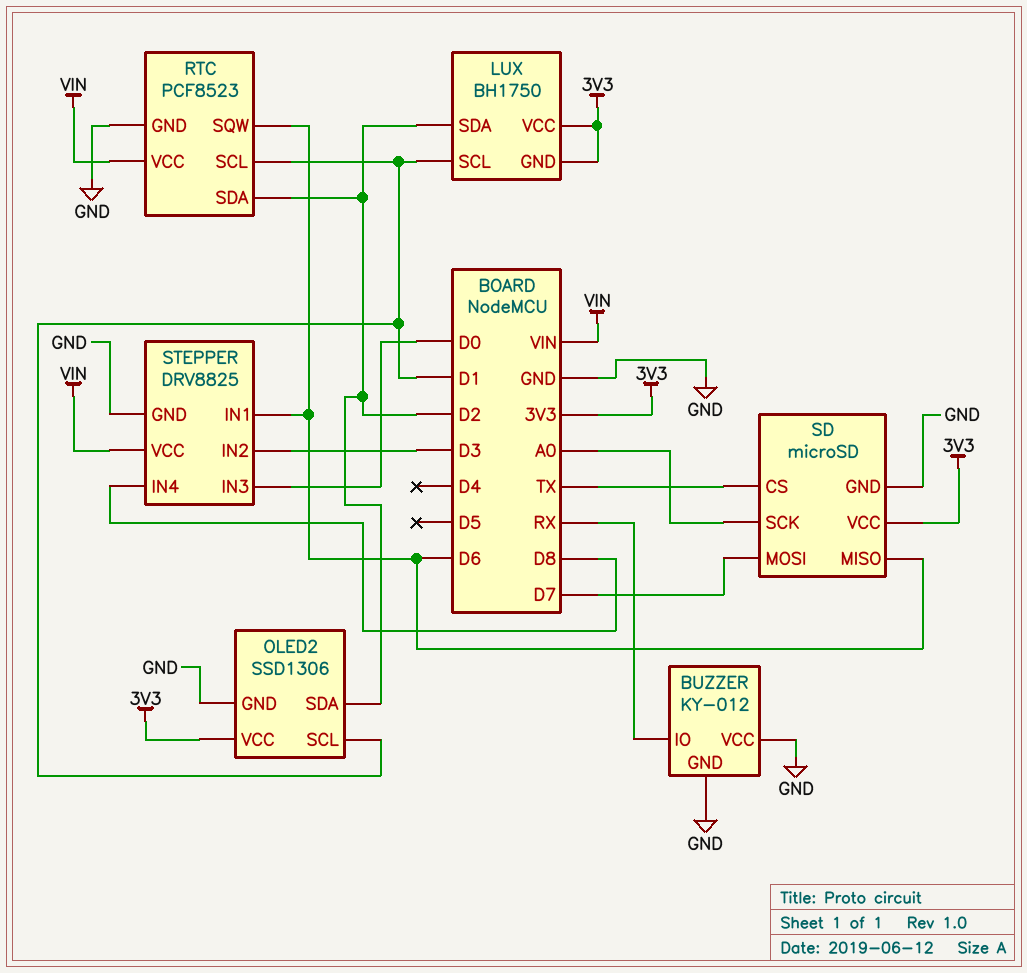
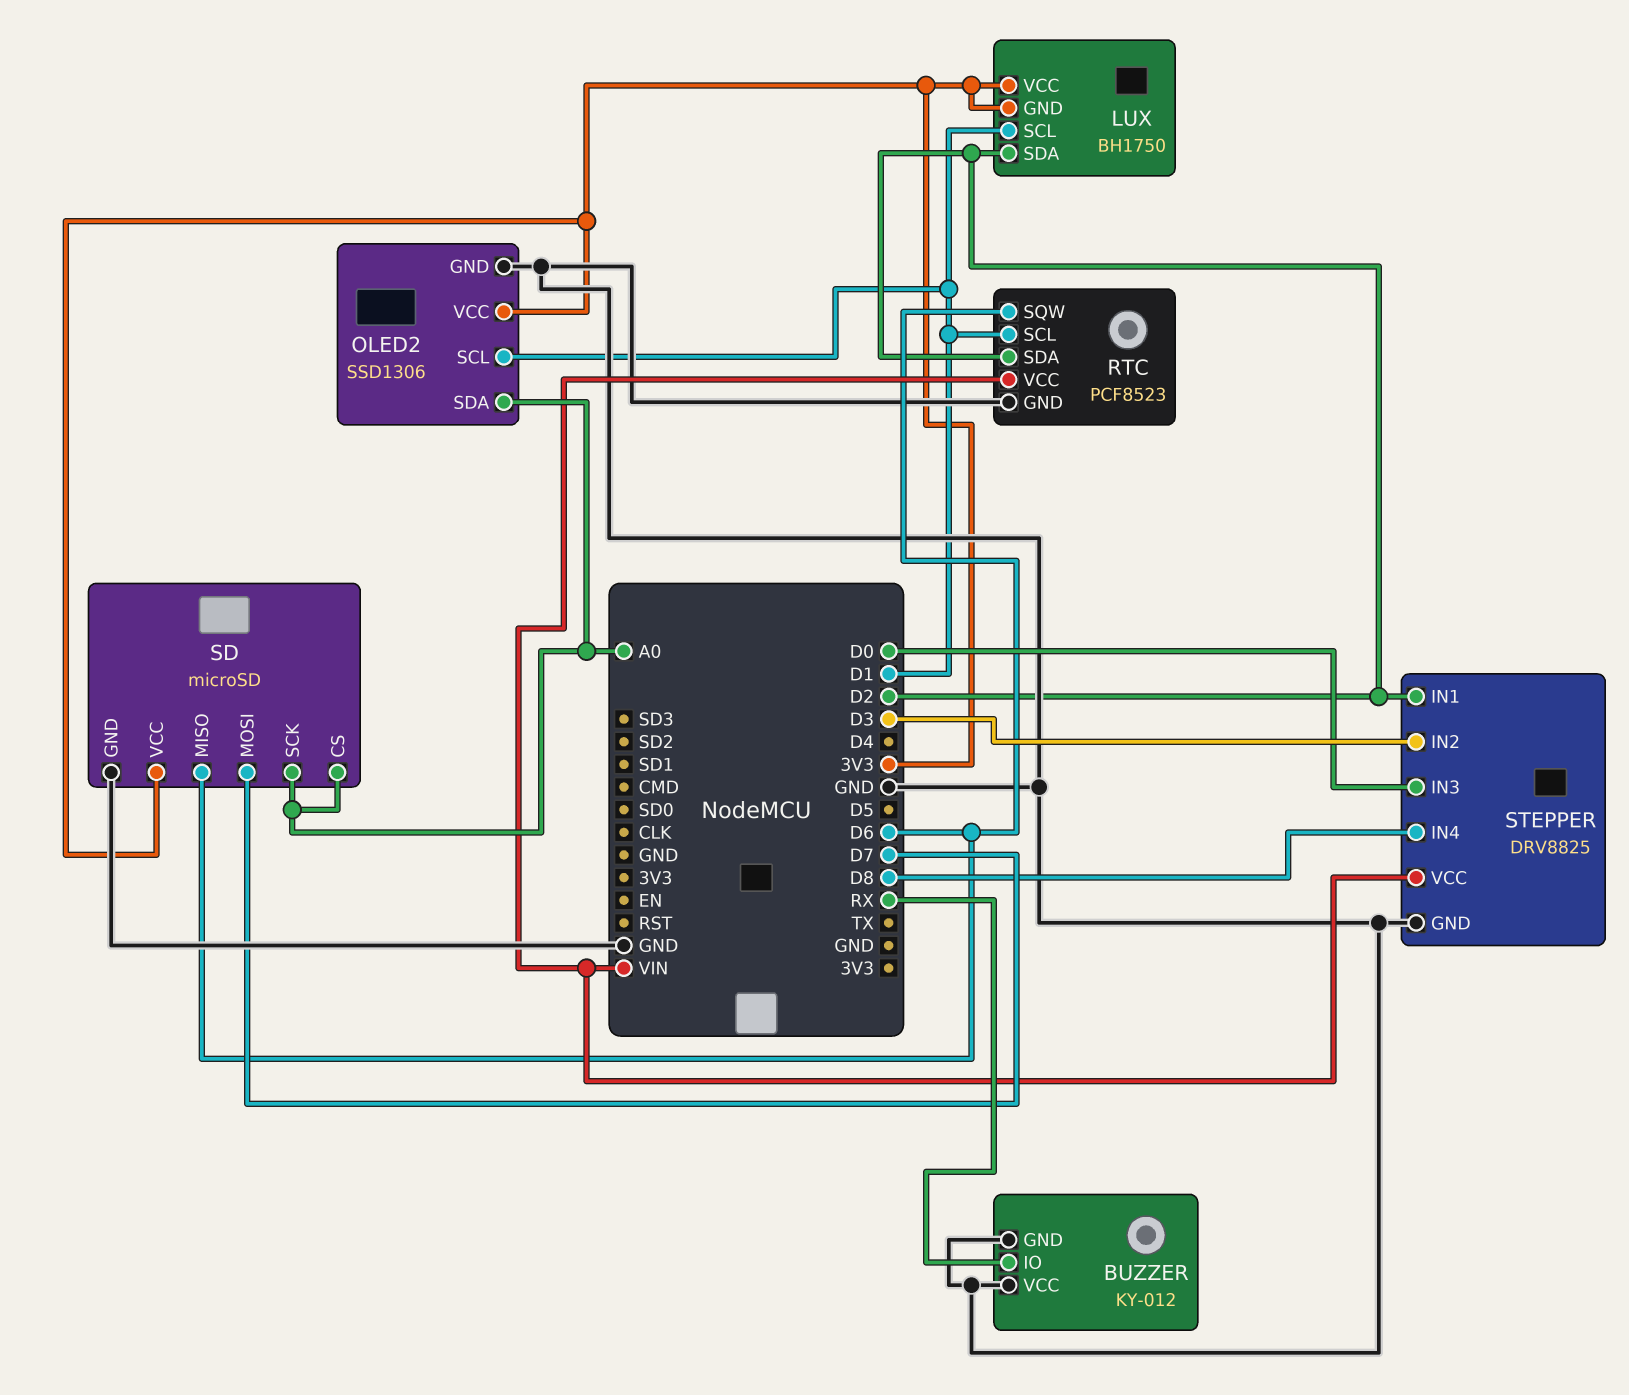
OLED2 pin SDA: D2 -> A0
SD pin CS: TX -> A0
STEPPER pin IN1: D6 -> D2

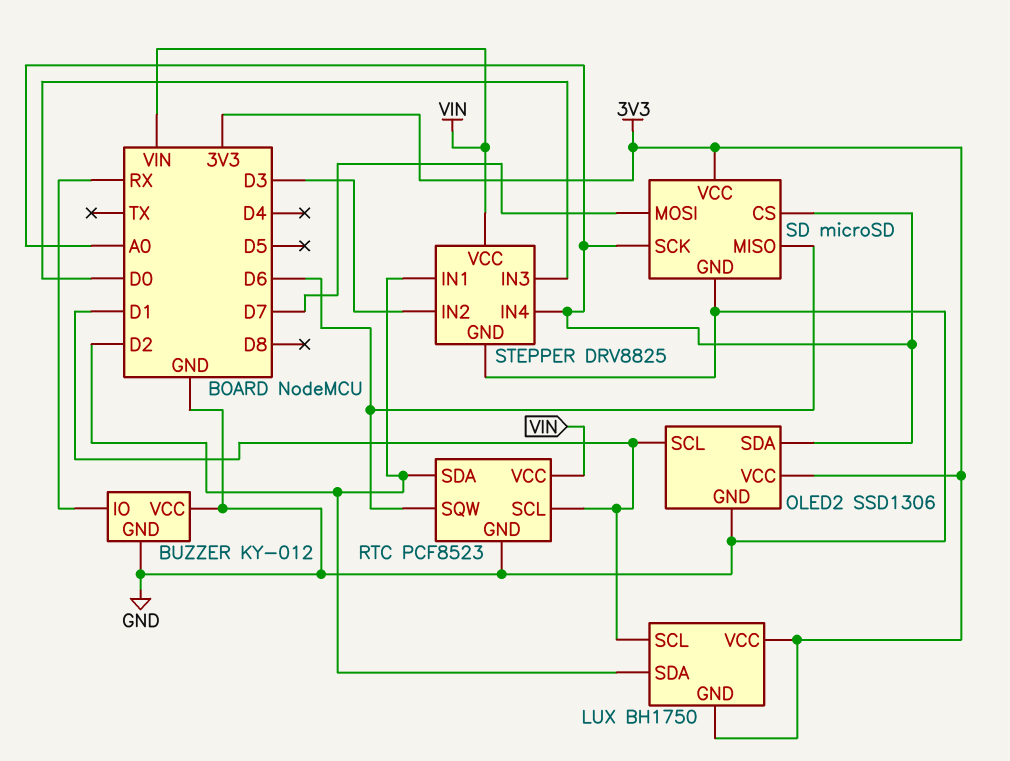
STEPPER pin IN4: D8 -> A0

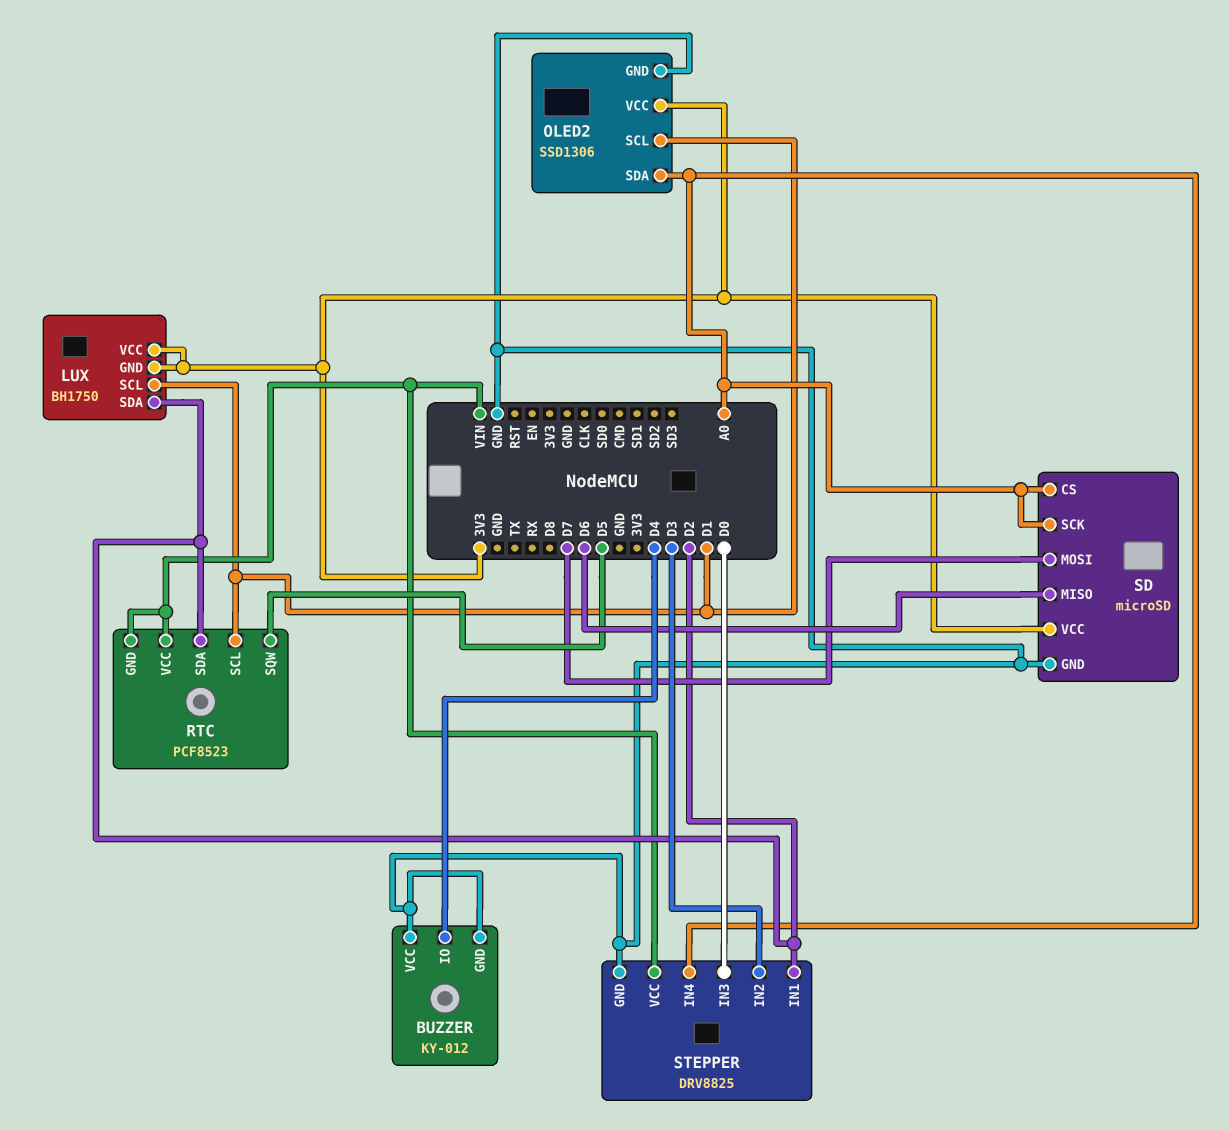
BUZZER pin IO: RX -> D4
RTC pin GND: GND -> VIN
RTC pin SQW: D6 -> D5

